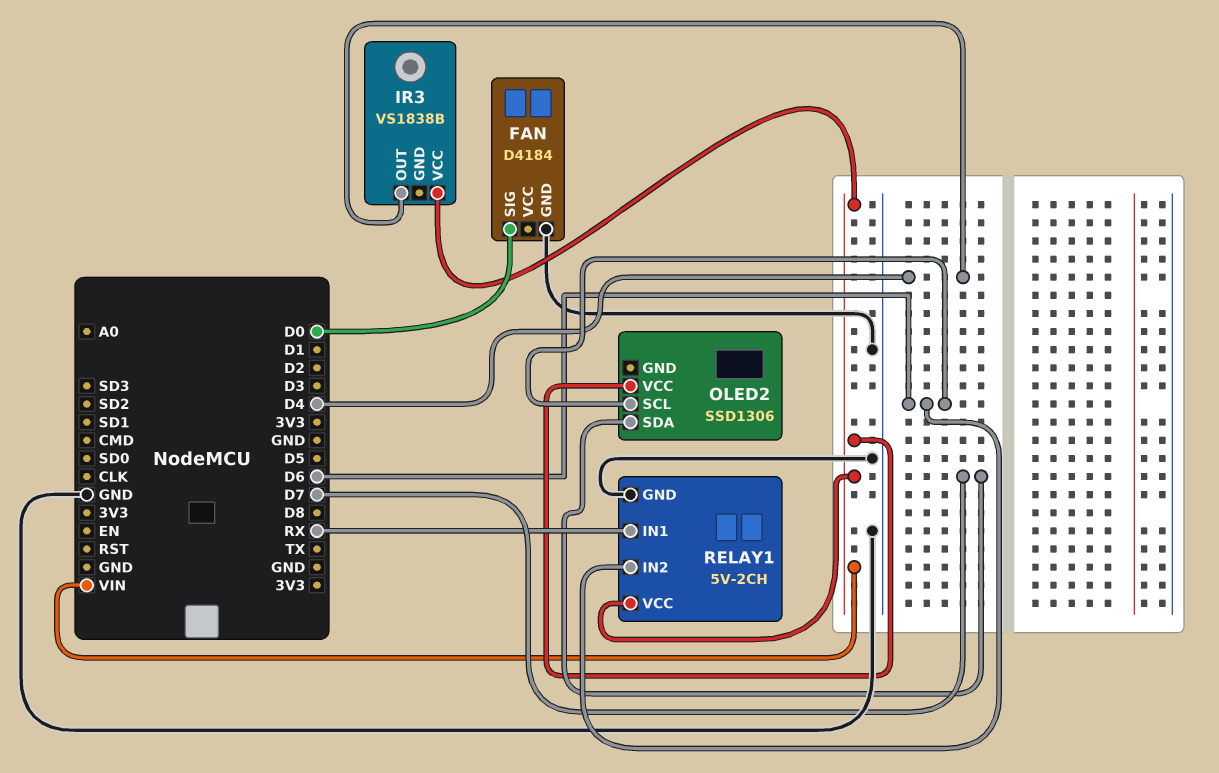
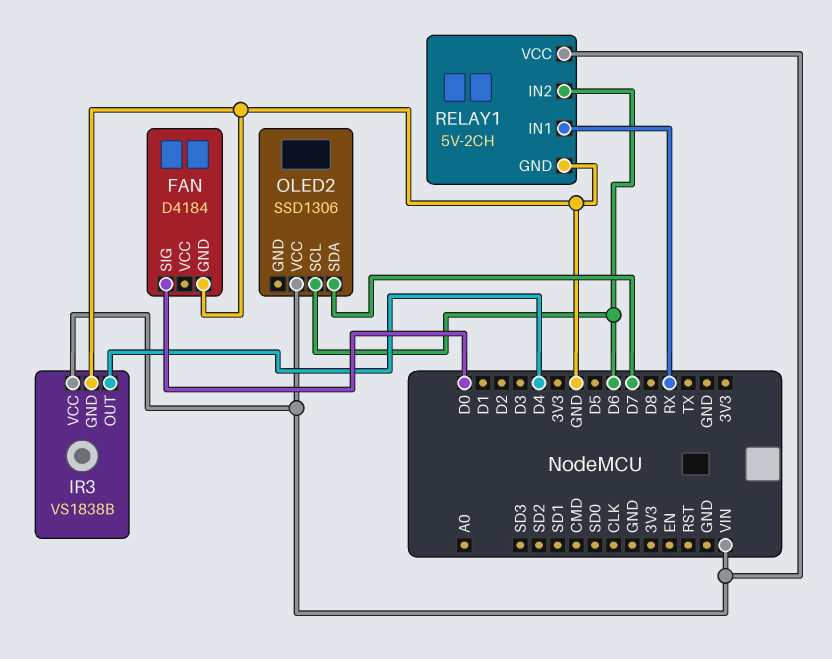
IR3 pin GND: none -> GND

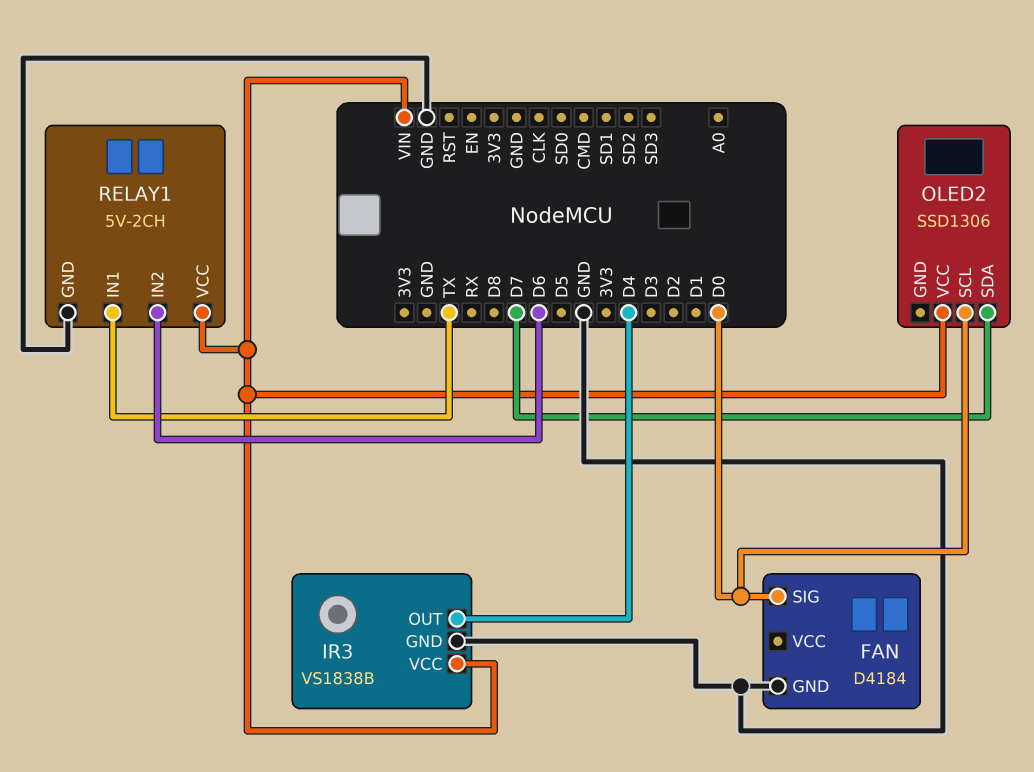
OLED2 pin SCL: D6 -> D0
RELAY1 pin IN1: RX -> TX

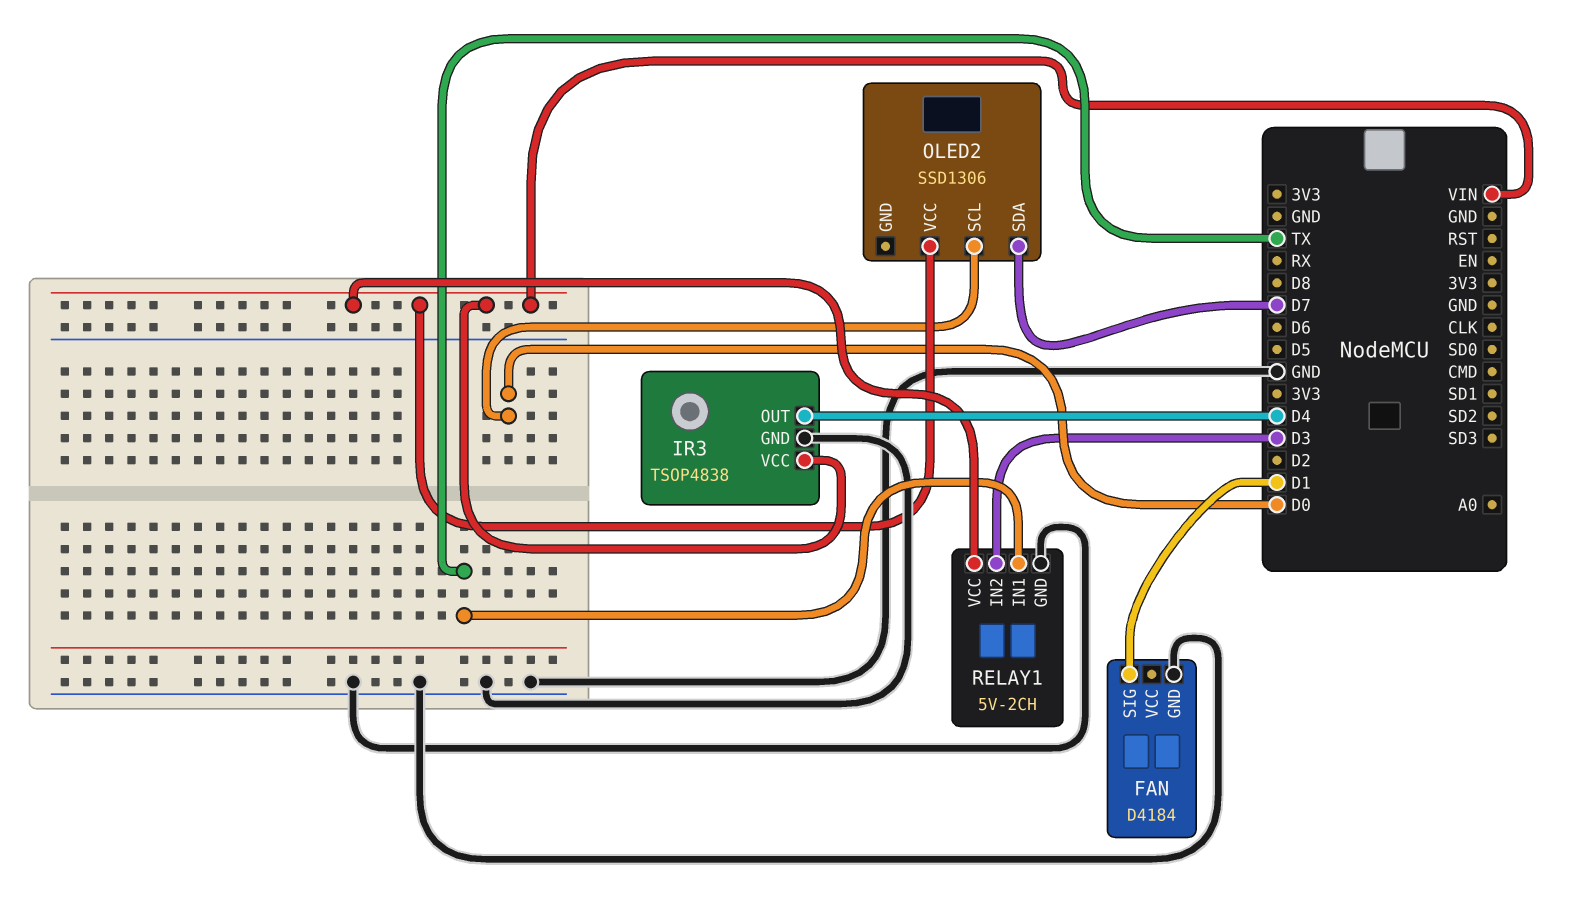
FAN pin SIG: D0 -> D1
IR3: VS1838B -> TSOP4838
RELAY1 pin IN2: D6 -> D3

